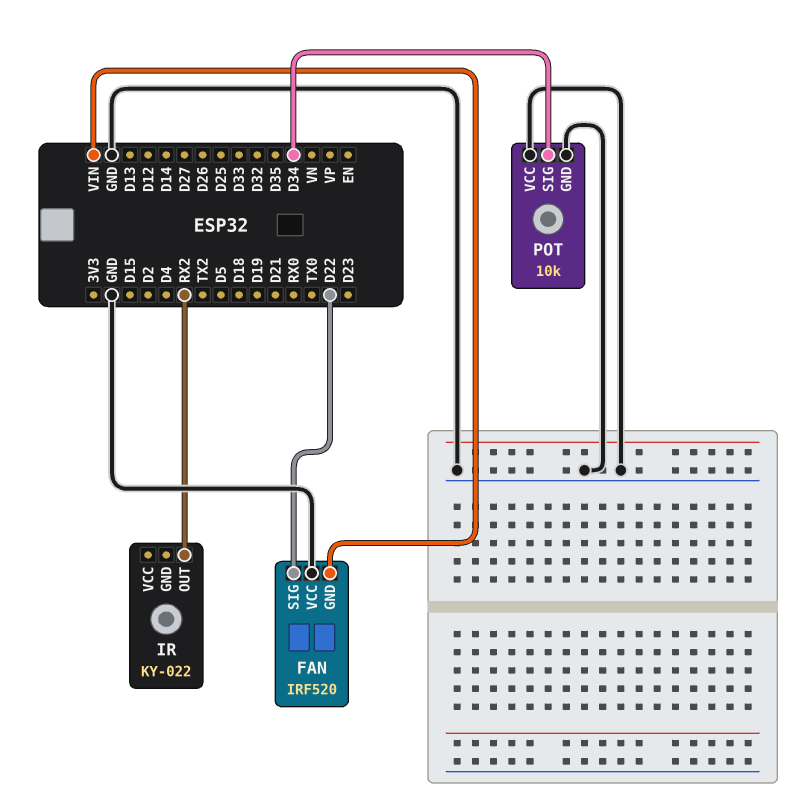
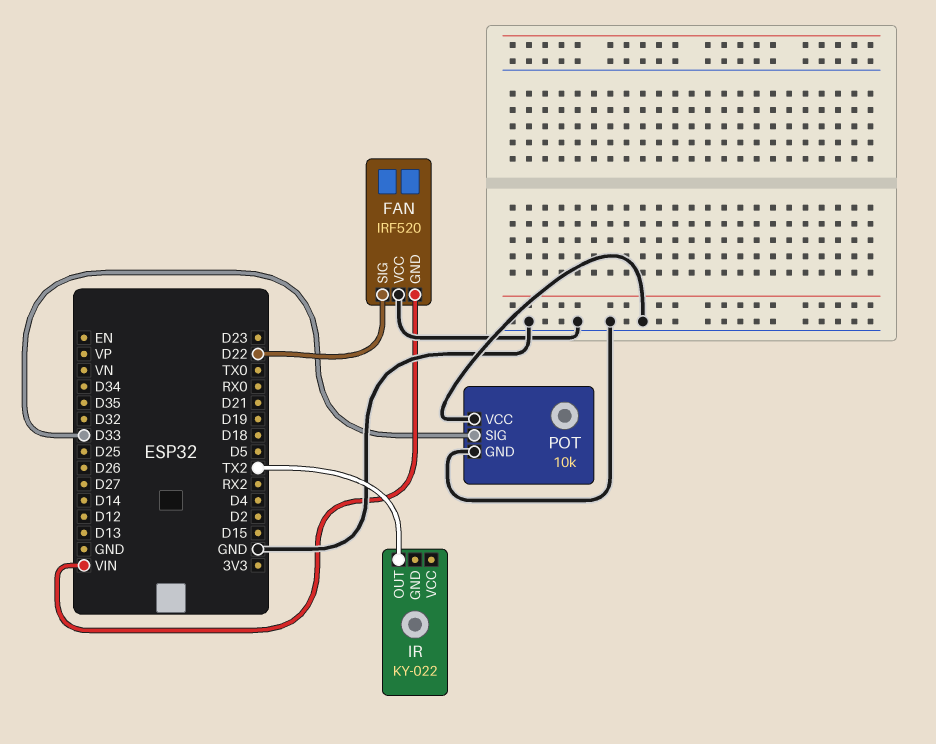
IR pin OUT: RX2 -> TX2
POT pin SIG: D34 -> D33

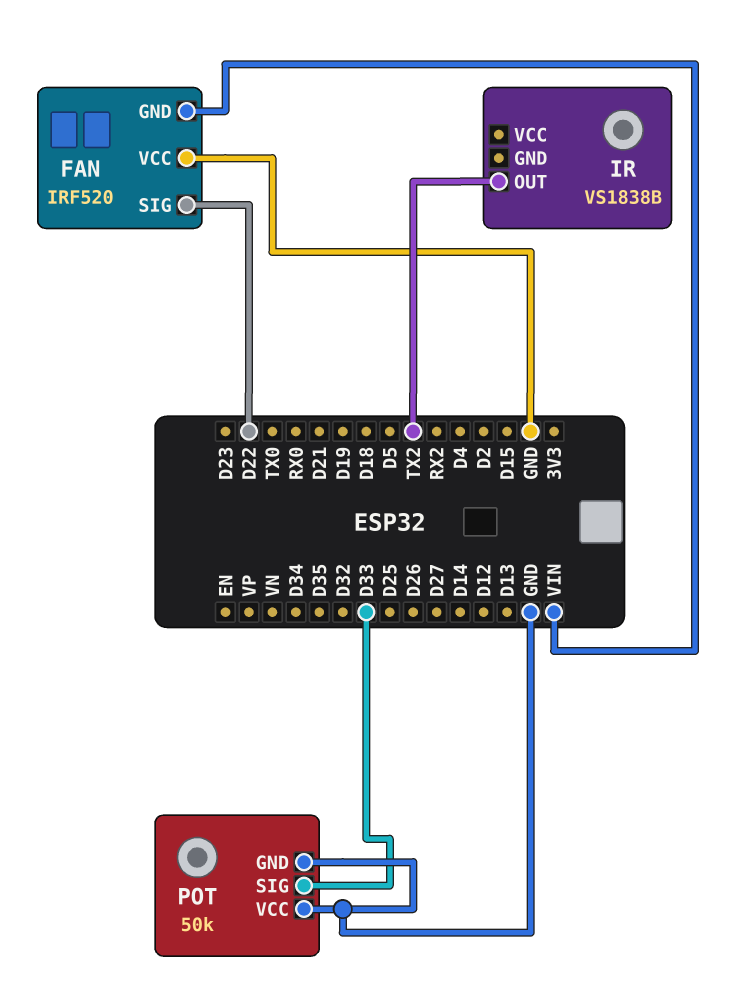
IR: KY-022 -> VS1838B
POT: 10k -> 50k

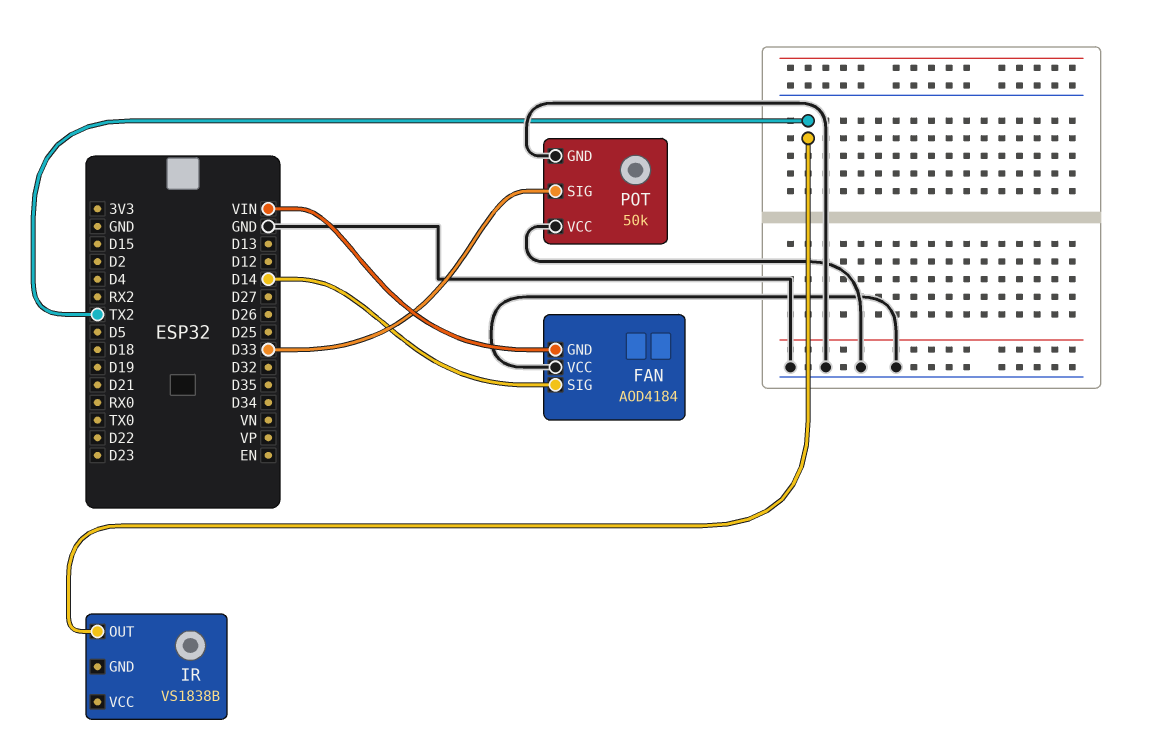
FAN: IRF520 -> AOD4184
FAN pin SIG: D22 -> D14

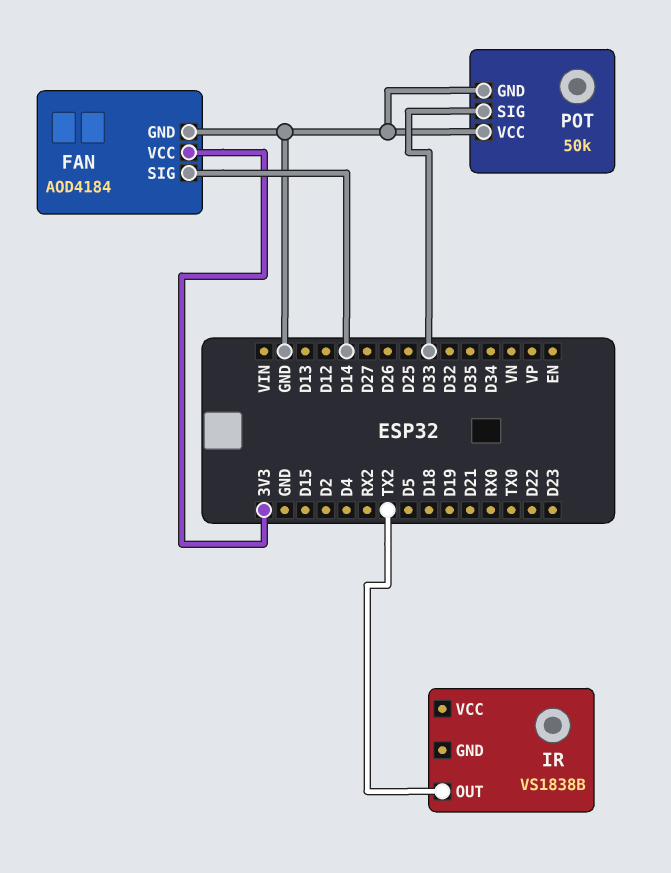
FAN pin GND: VIN -> GND
FAN pin VCC: GND -> 3V3

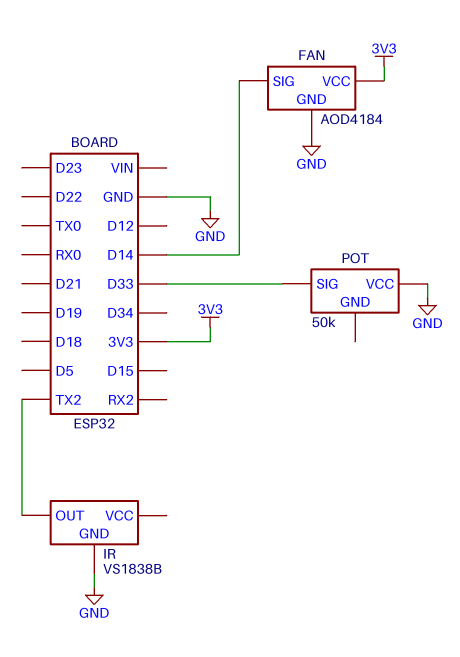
IR pin GND: none -> GND
POT pin GND: GND -> none

